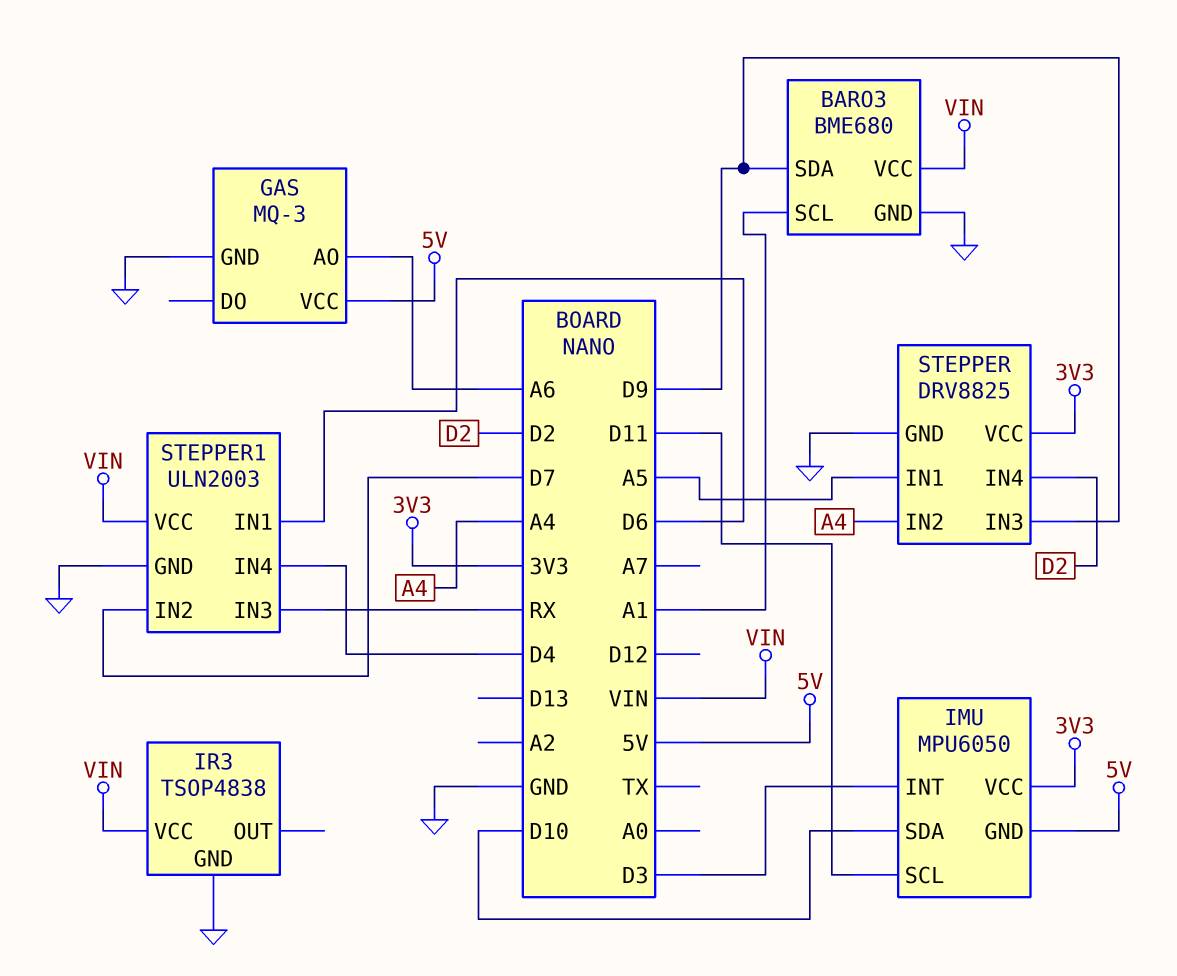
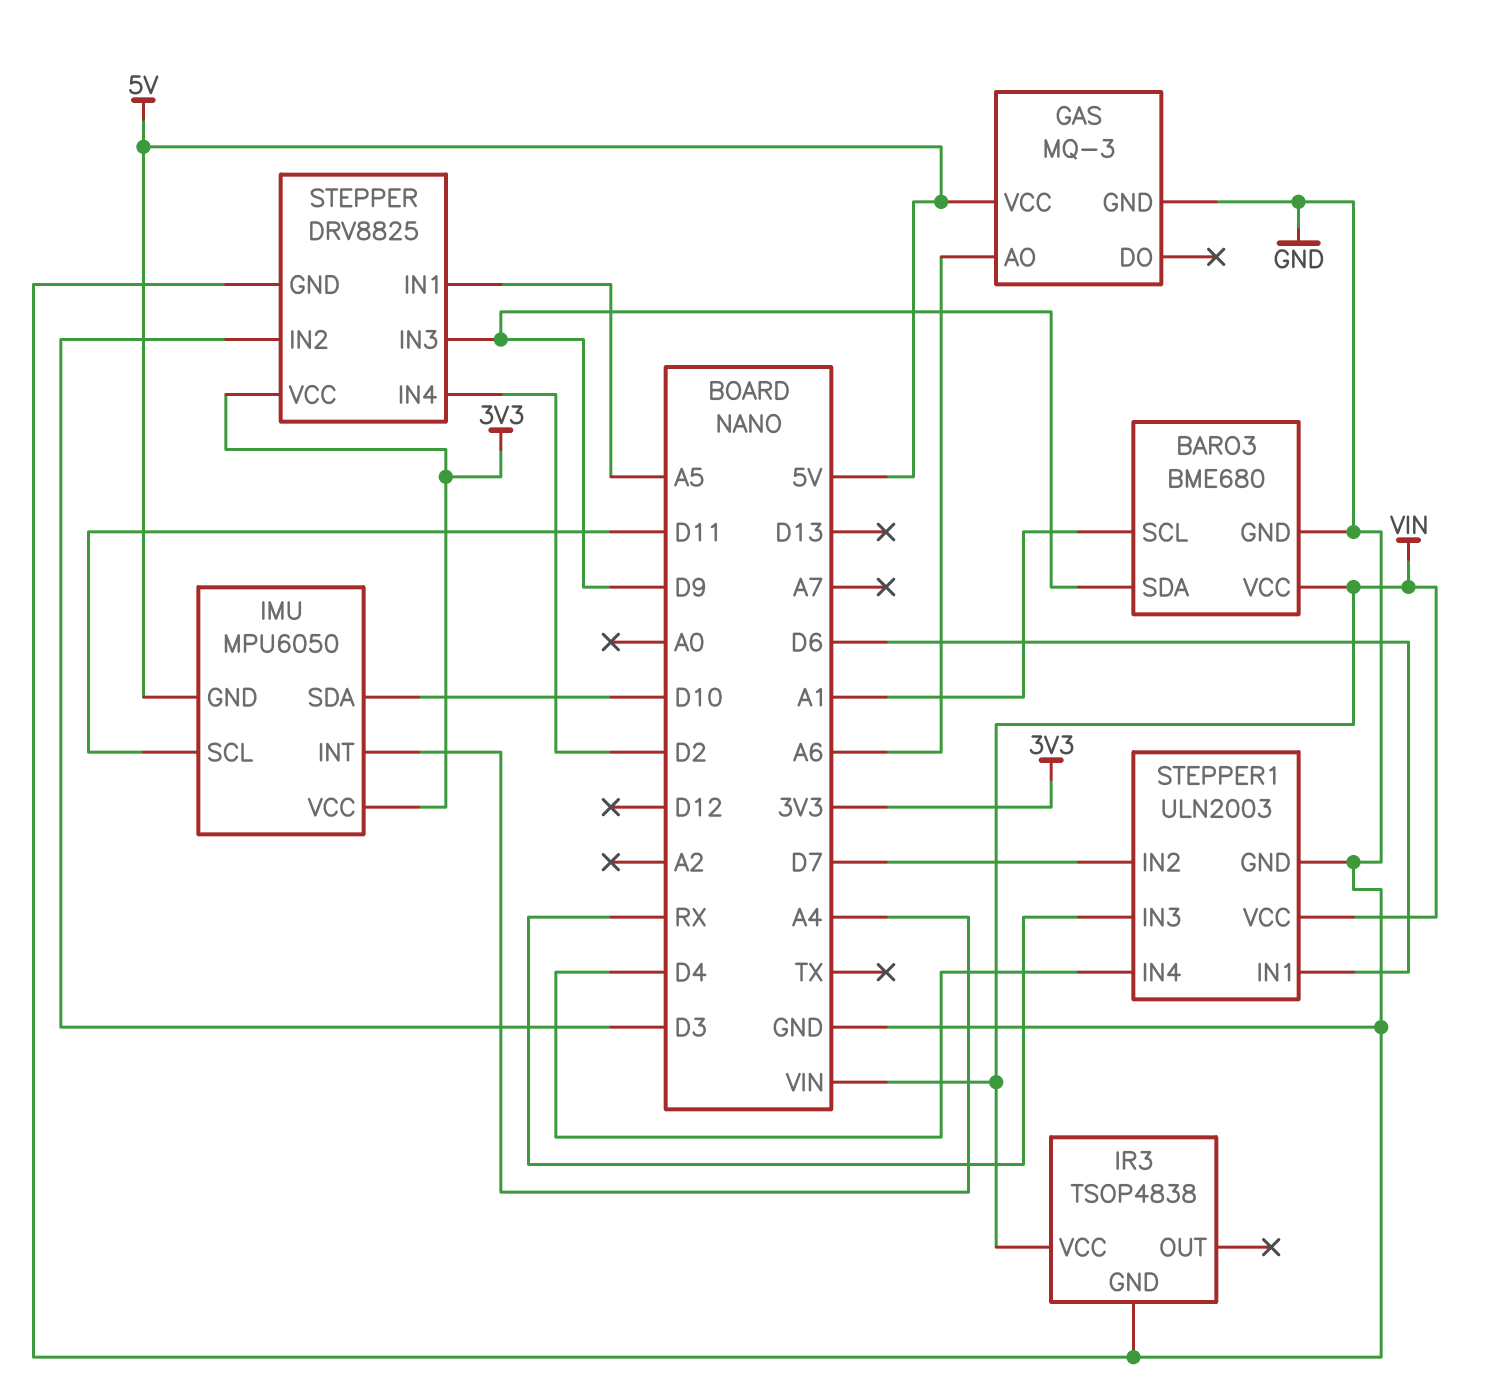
IMU pin INT: D3 -> A4
STEPPER pin IN2: A4 -> D3

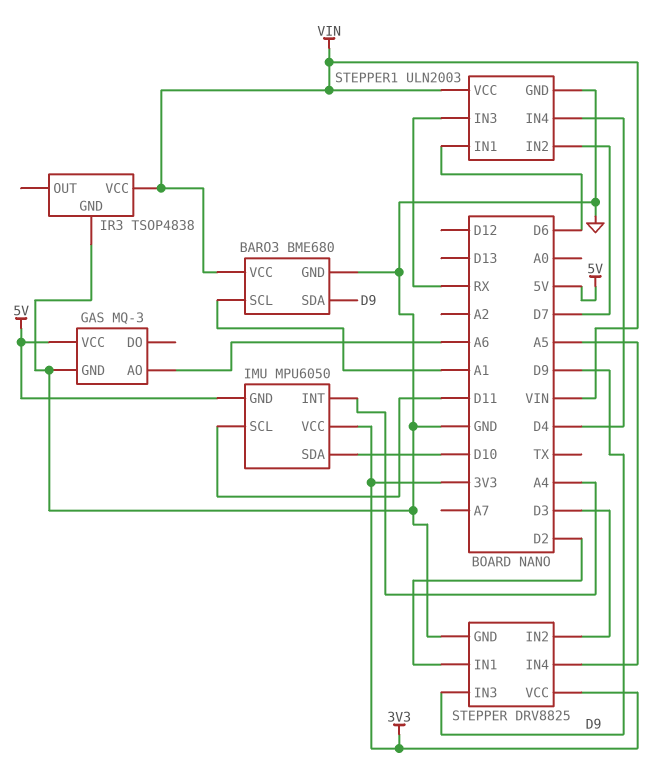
STEPPER pin IN1: A5 -> D2
STEPPER pin IN4: D2 -> A5

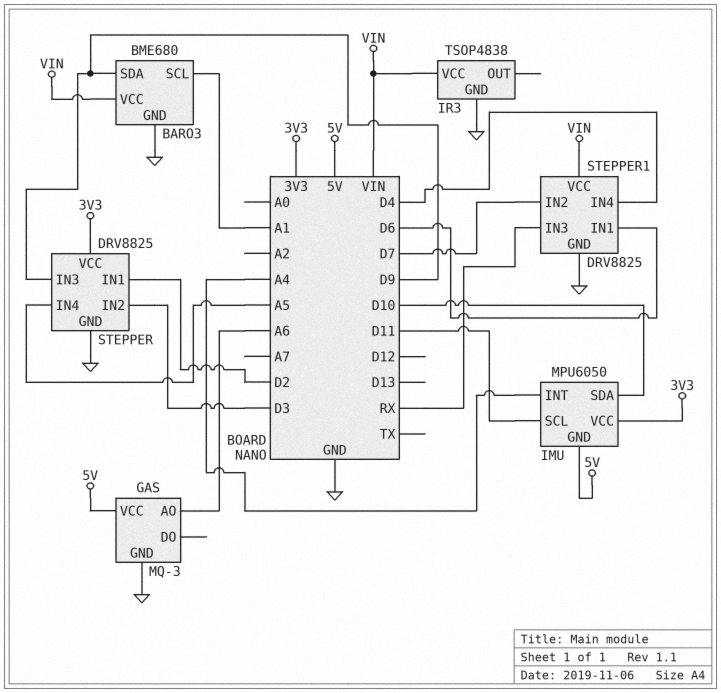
STEPPER1: ULN2003 -> DRV8825

